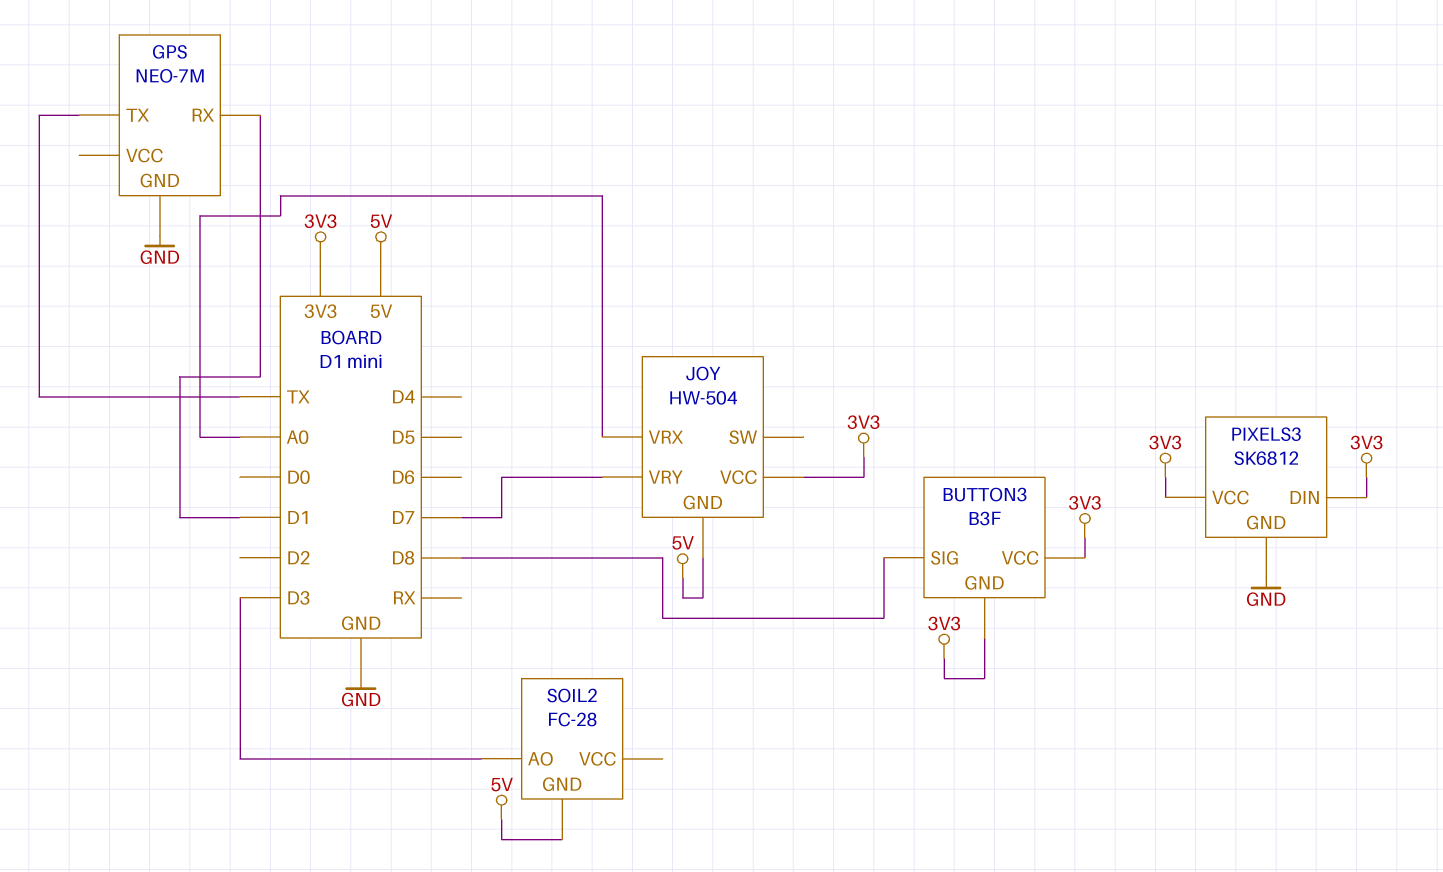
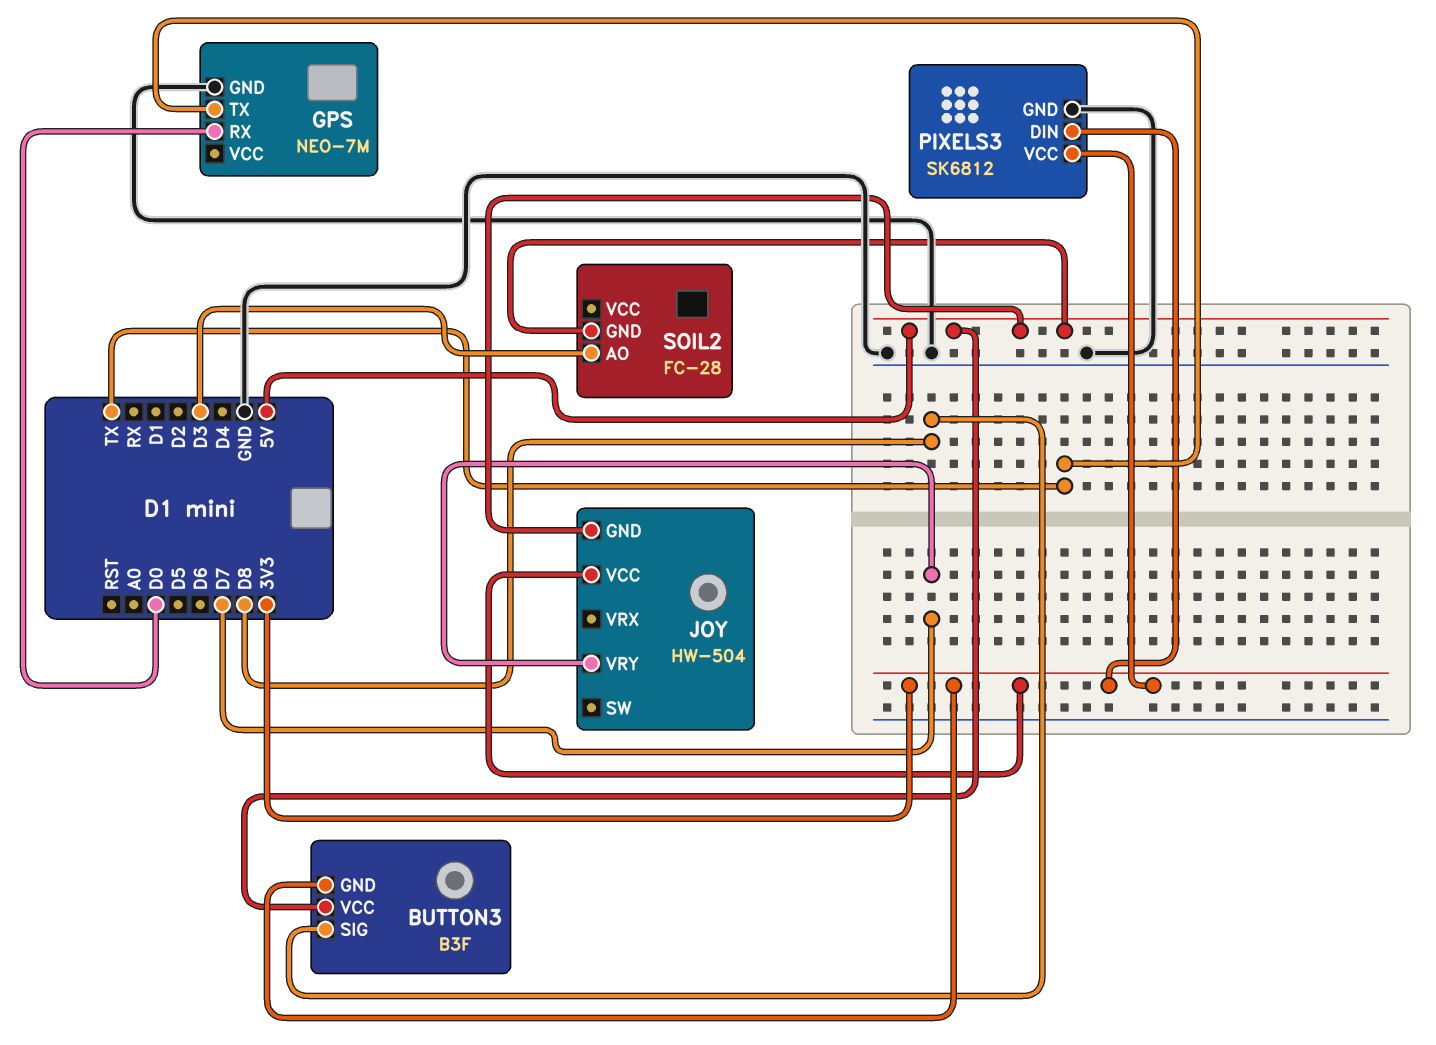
BUTTON3 pin VCC: 3V3 -> 5V
GPS pin RX: D1 -> D0
JOY pin VRX: A0 -> none

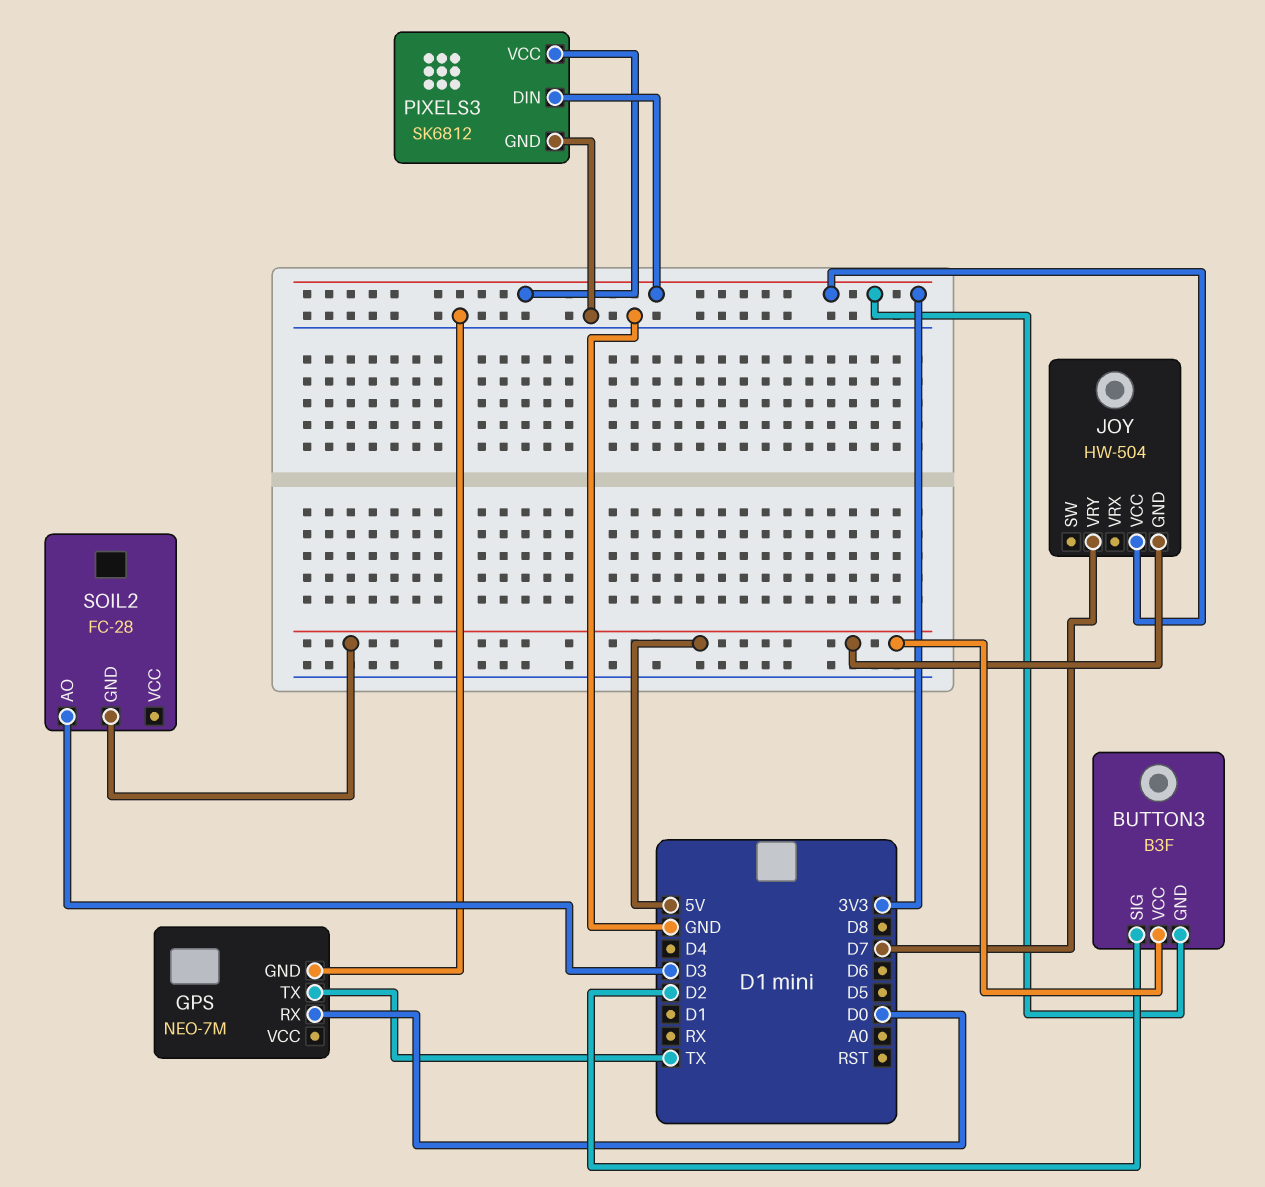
BUTTON3 pin SIG: D8 -> D2

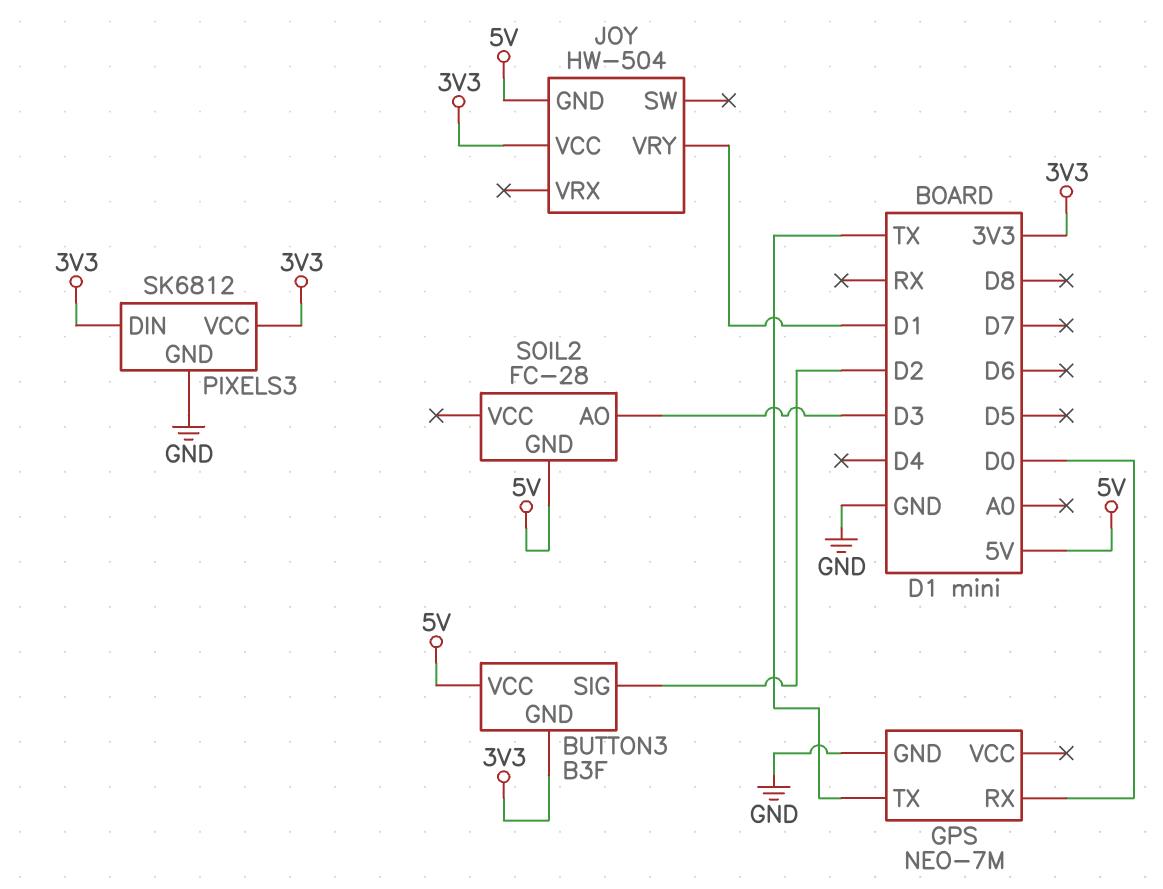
JOY pin VRY: D7 -> D1

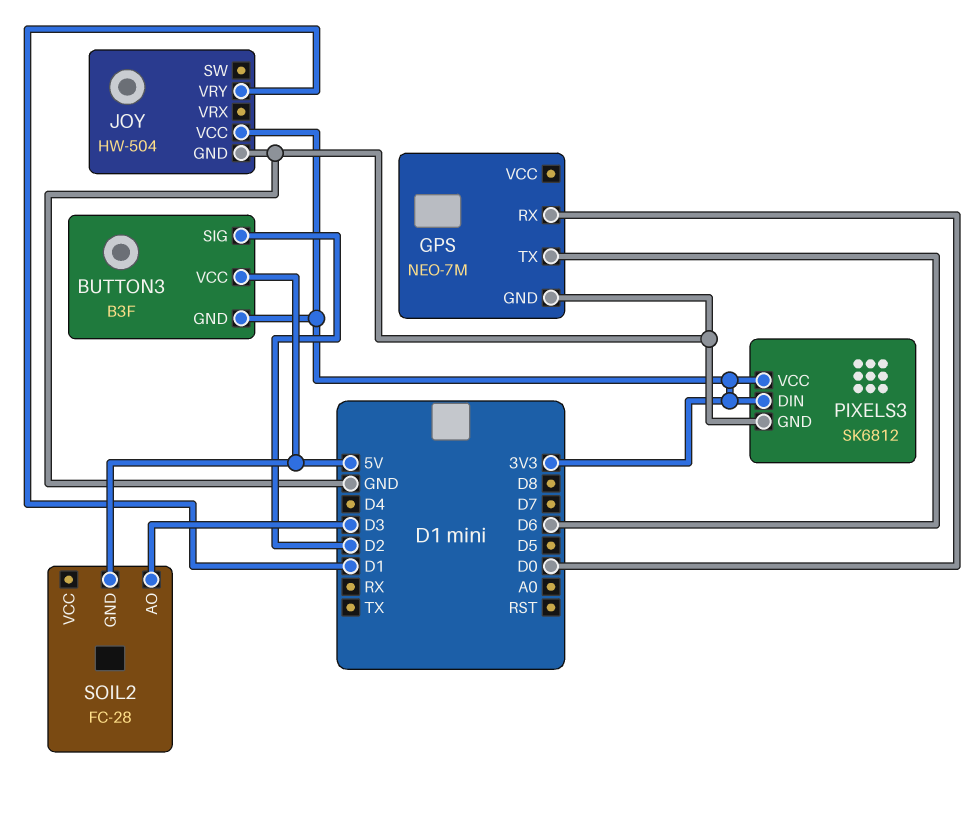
GPS pin TX: TX -> D6
JOY pin GND: 5V -> GND

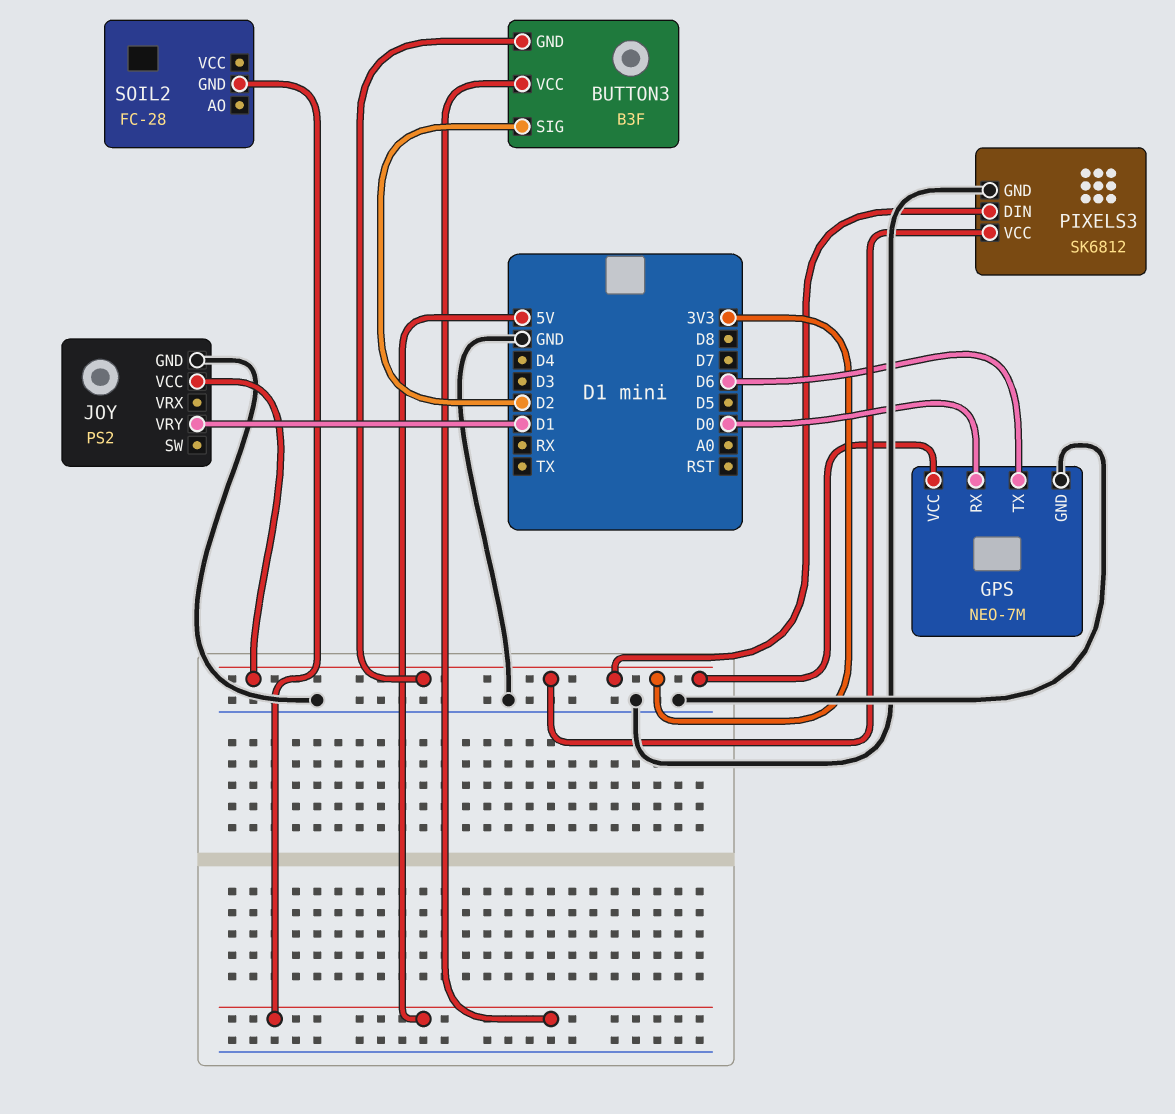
GPS pin VCC: none -> 3V3
JOY: HW-504 -> PS2
SOIL2 pin AO: D3 -> none

